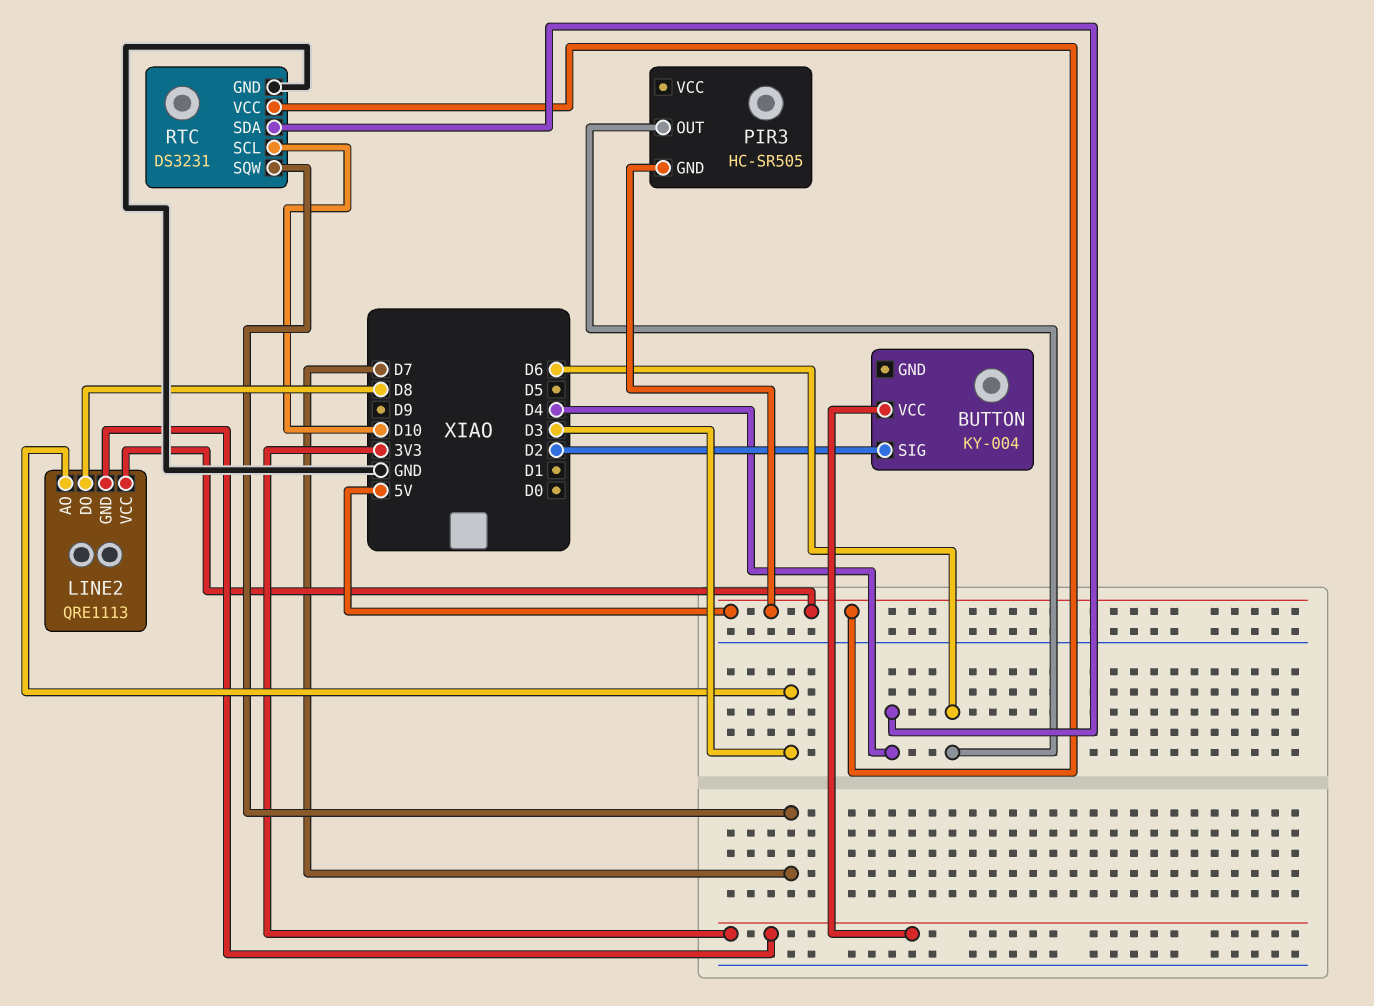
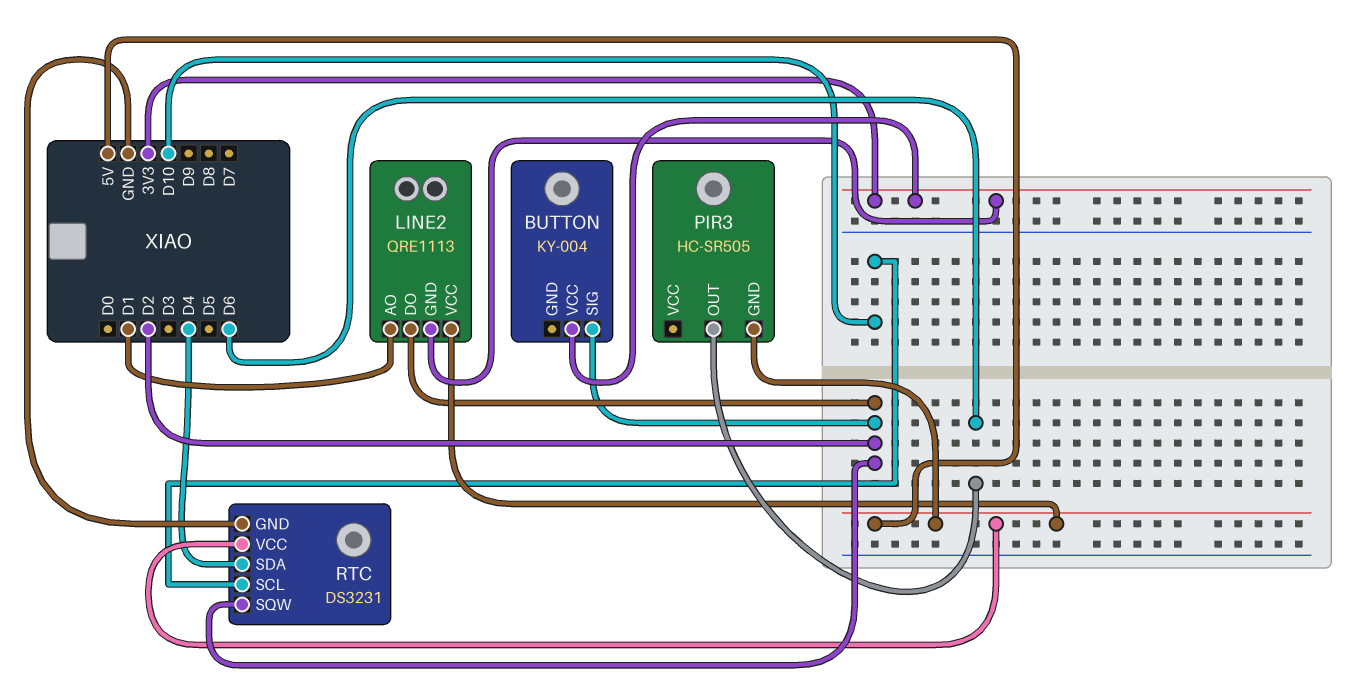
LINE2 pin AO: D3 -> D1
LINE2 pin DO: D8 -> D2
RTC pin SQW: D7 -> D2

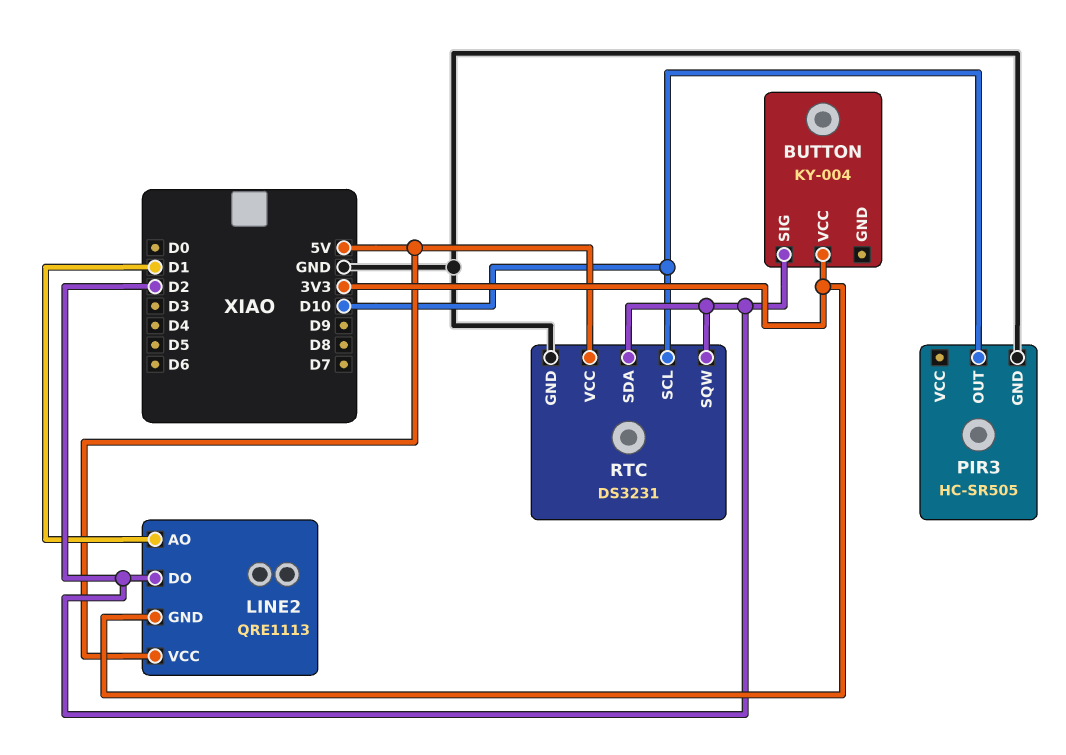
PIR3 pin GND: 5V -> GND
PIR3 pin OUT: D6 -> D10
RTC pin SDA: D4 -> D2

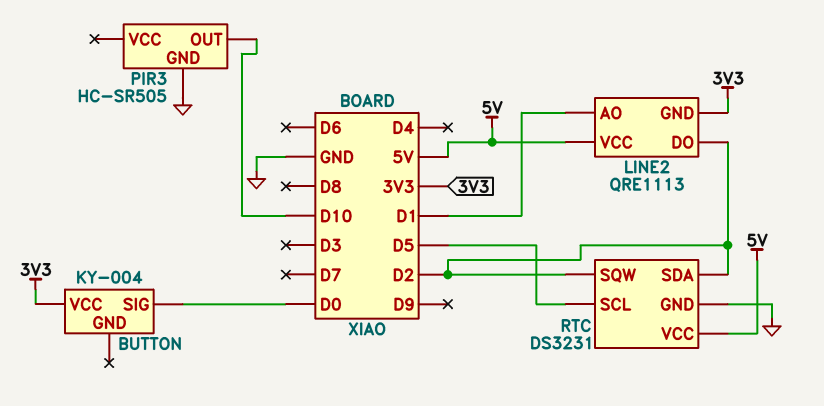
BUTTON pin SIG: D2 -> D0
RTC pin SCL: D10 -> D5

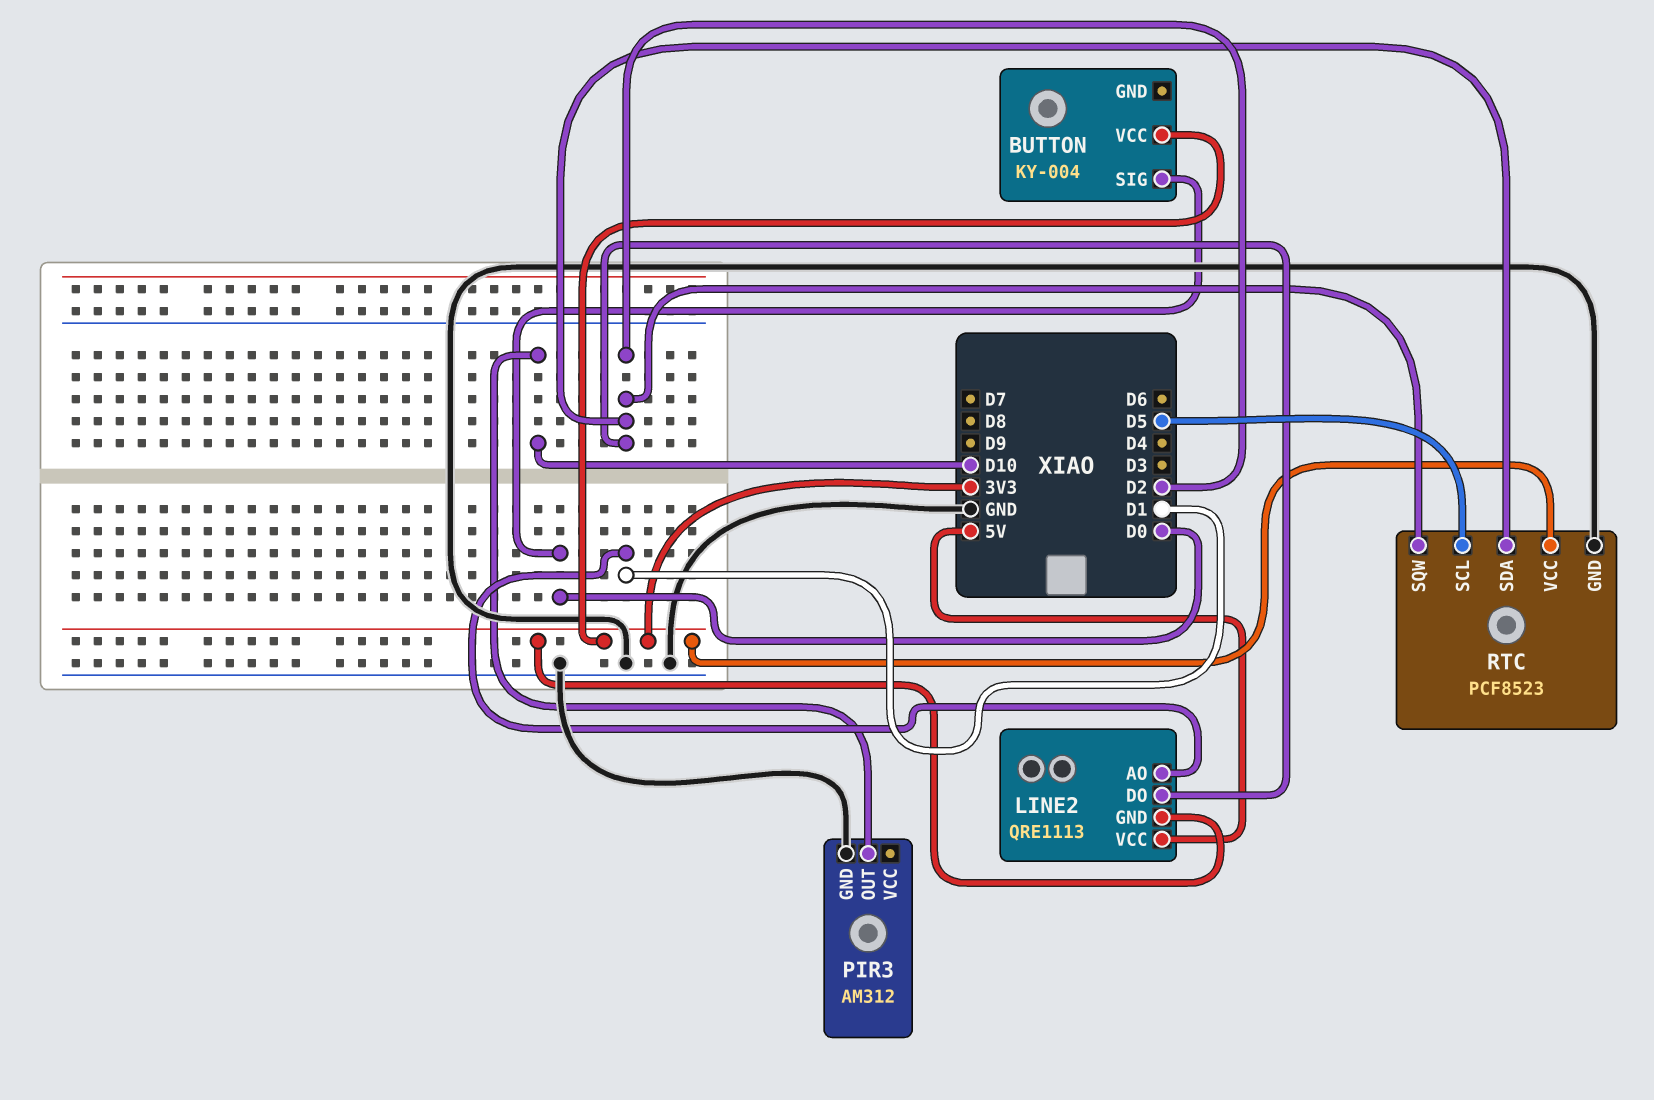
PIR3: HC-SR505 -> AM312
RTC: DS3231 -> PCF8523
RTC pin VCC: 5V -> 3V3

